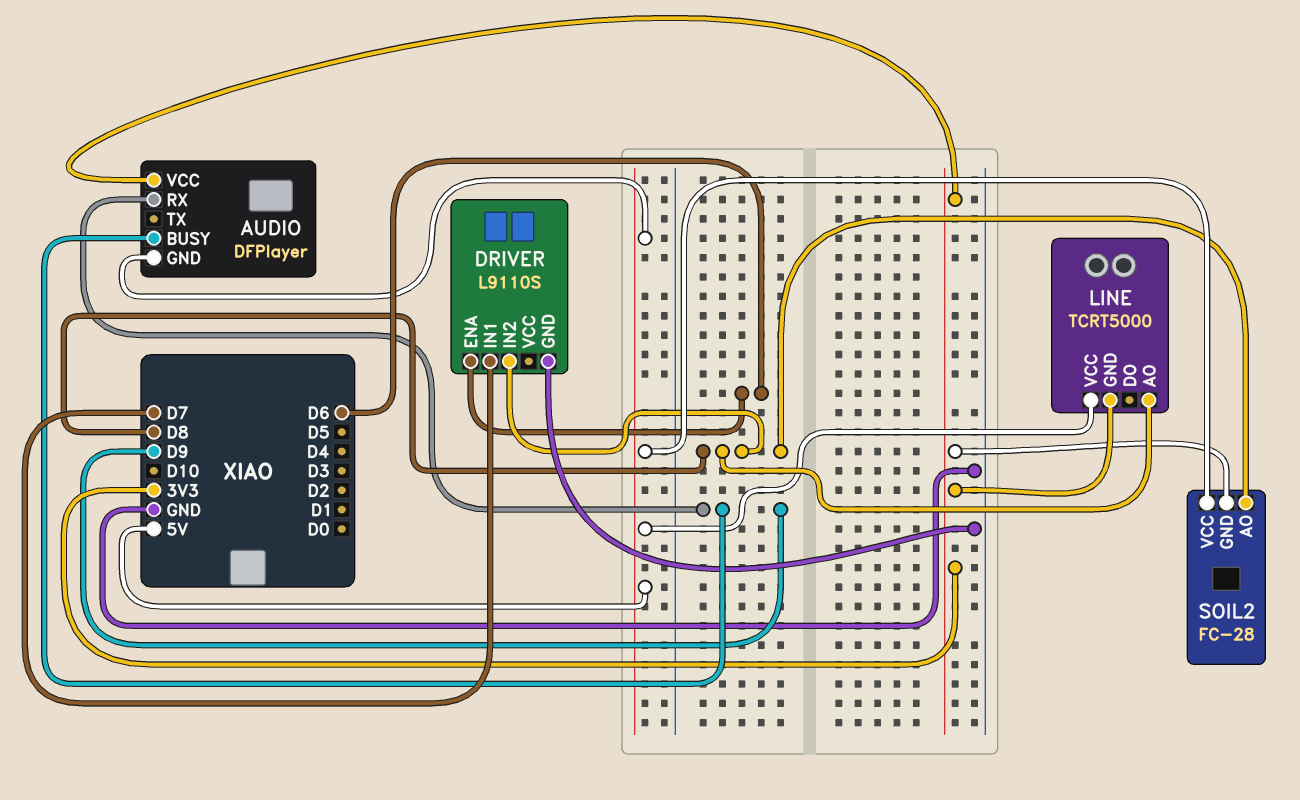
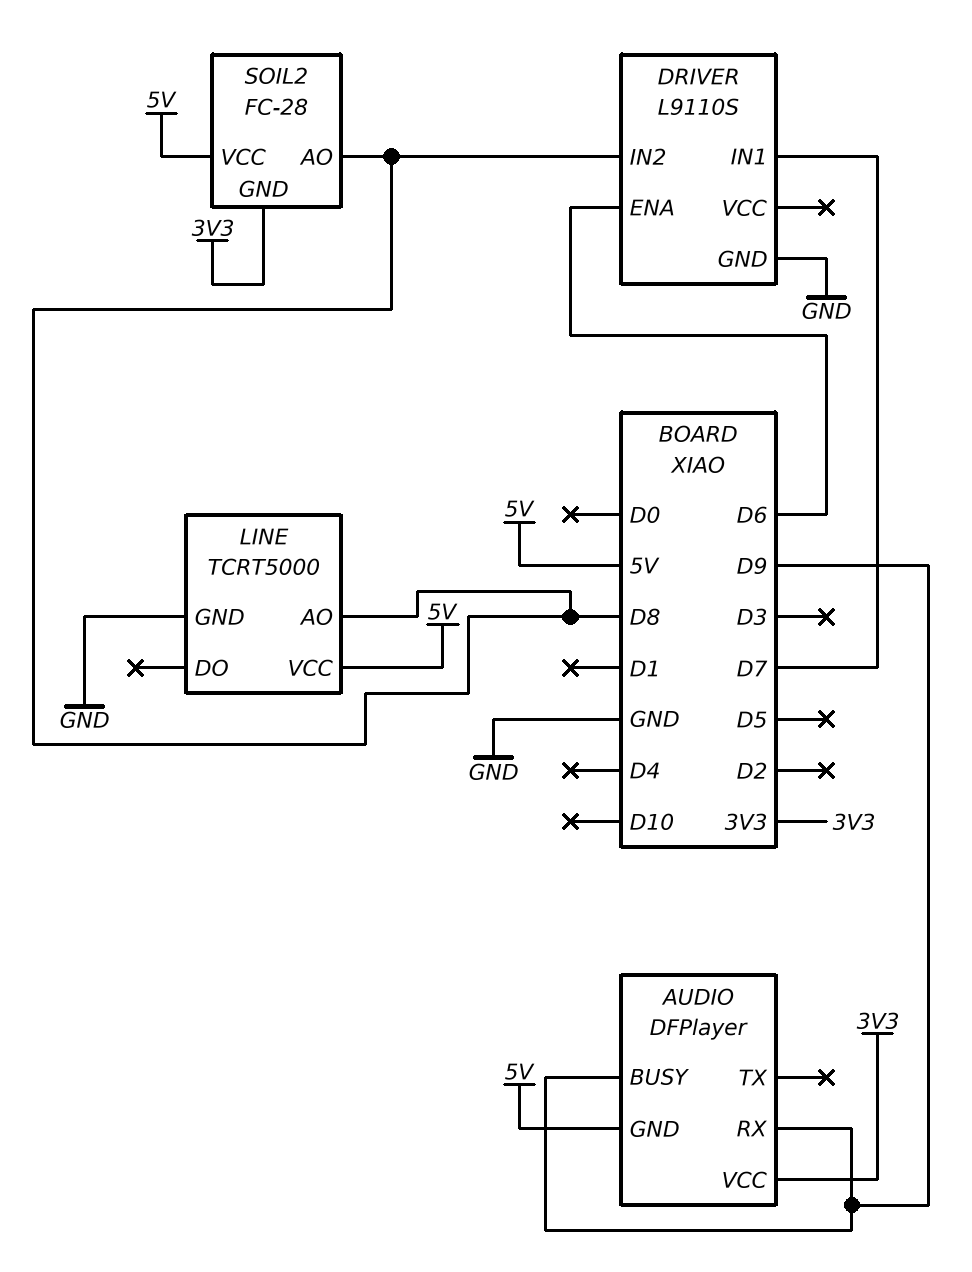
LINE pin GND: 3V3 -> GND

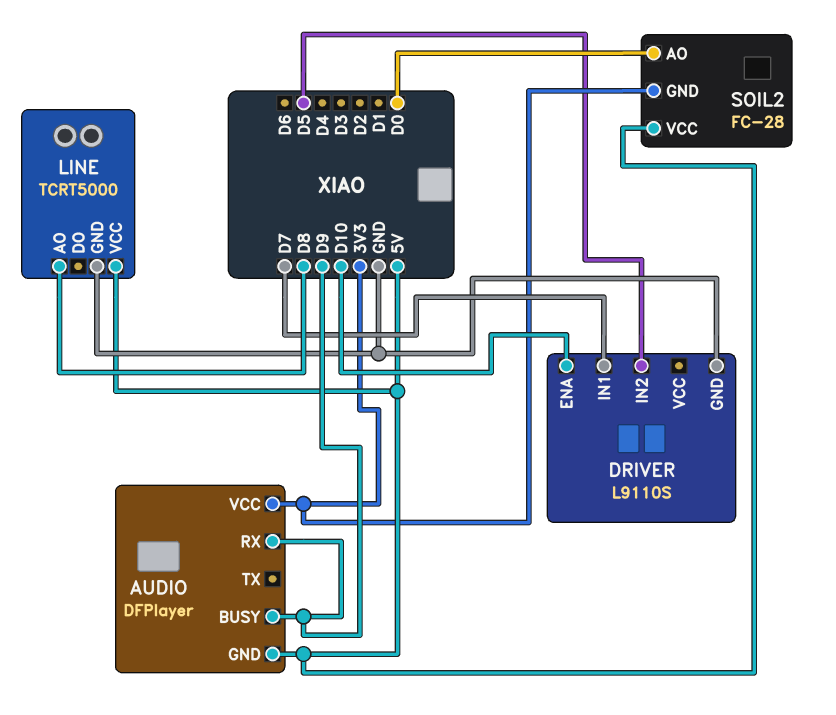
DRIVER pin ENA: D6 -> D10
DRIVER pin IN2: D8 -> D5
SOIL2 pin AO: D8 -> D0

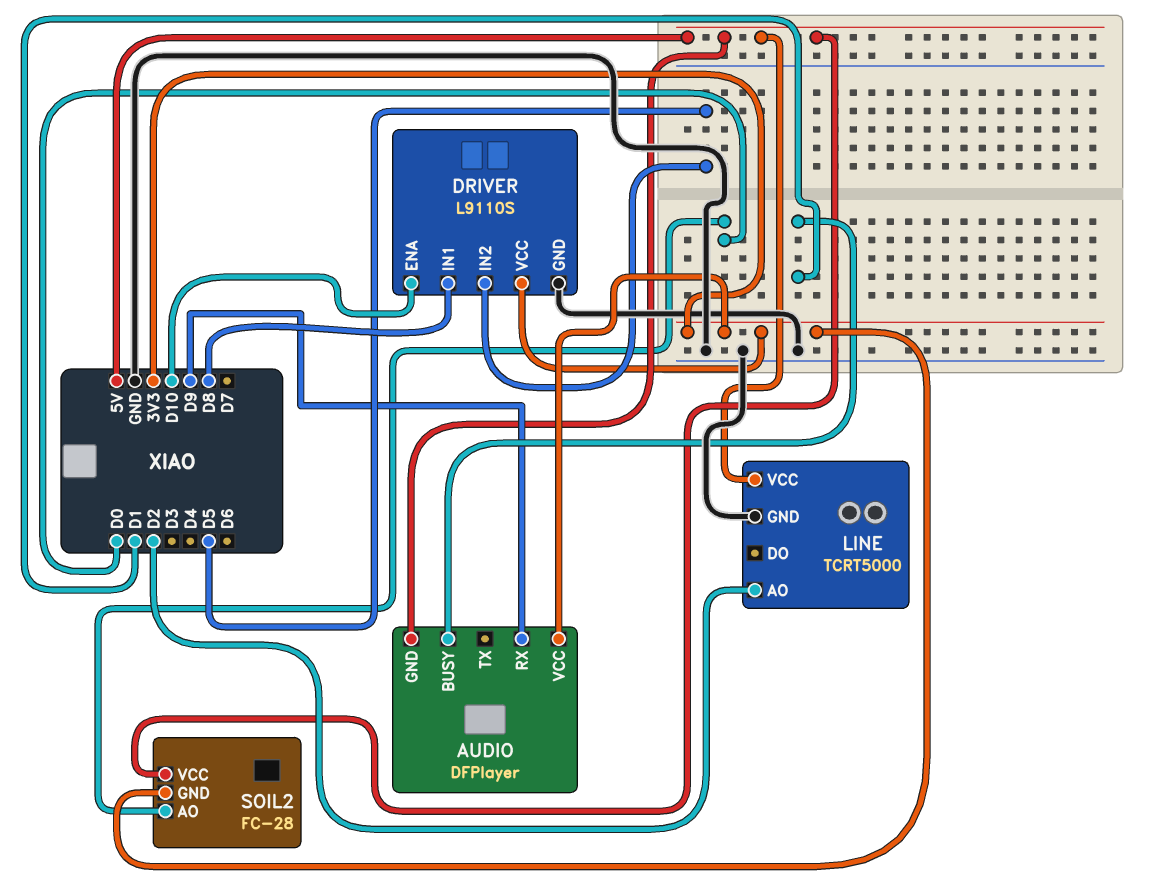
AUDIO pin BUSY: D9 -> D1
DRIVER pin IN1: D7 -> D8
DRIVER pin VCC: none -> 3V3
LINE pin AO: D8 -> D2

